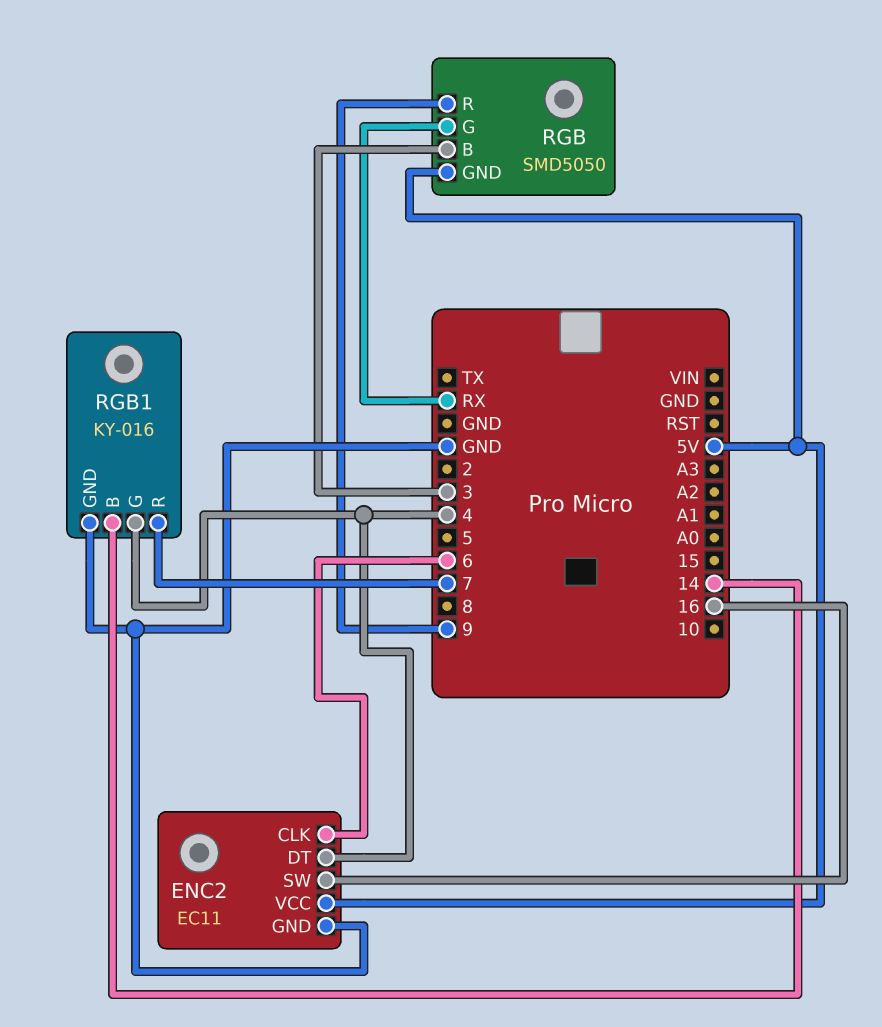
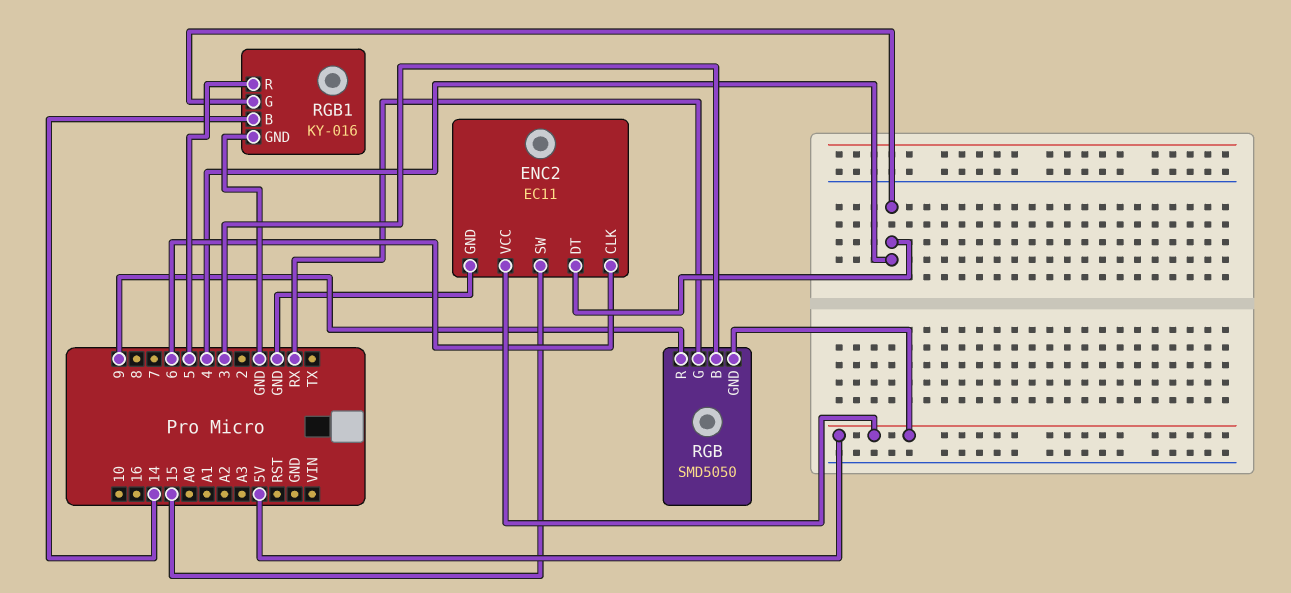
ENC2 pin SW: 16 -> 15
RGB1 pin R: 7 -> 5

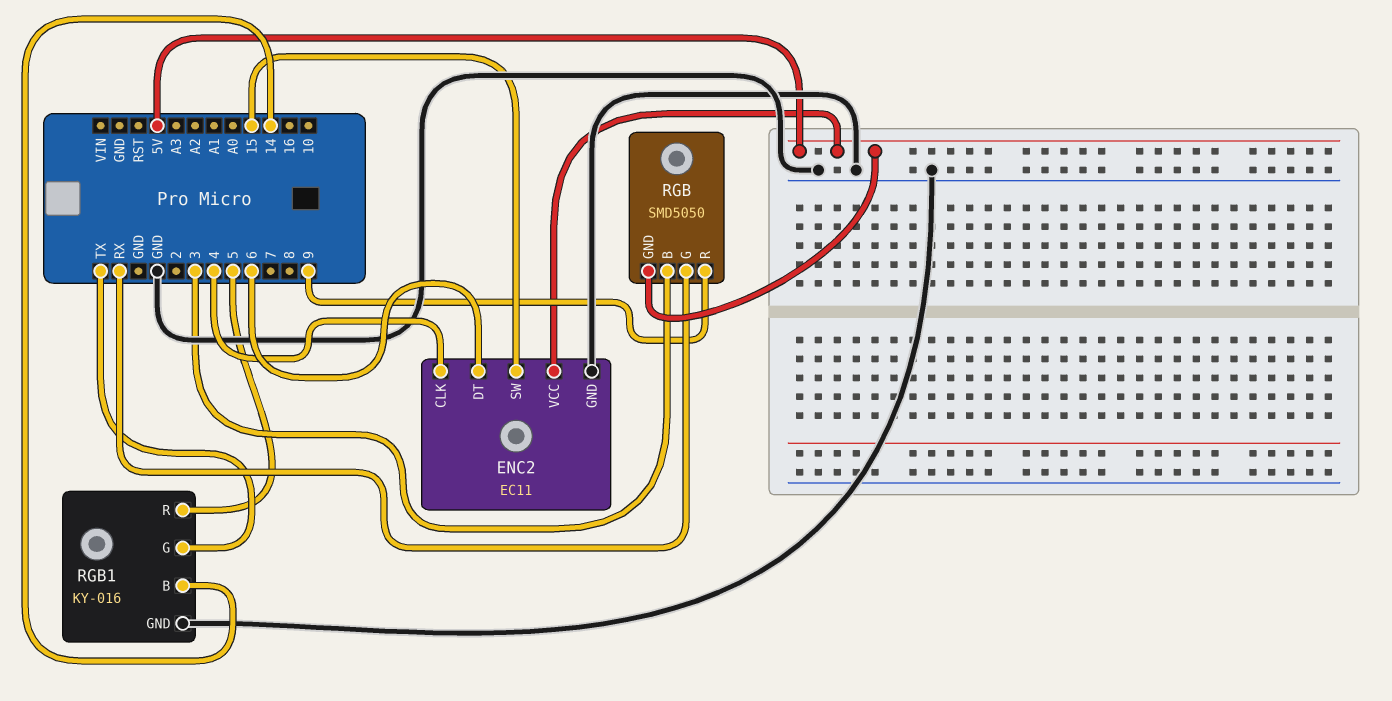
ENC2 pin CLK: 6 -> 4
ENC2 pin DT: 4 -> 6
RGB1 pin G: 4 -> TX

